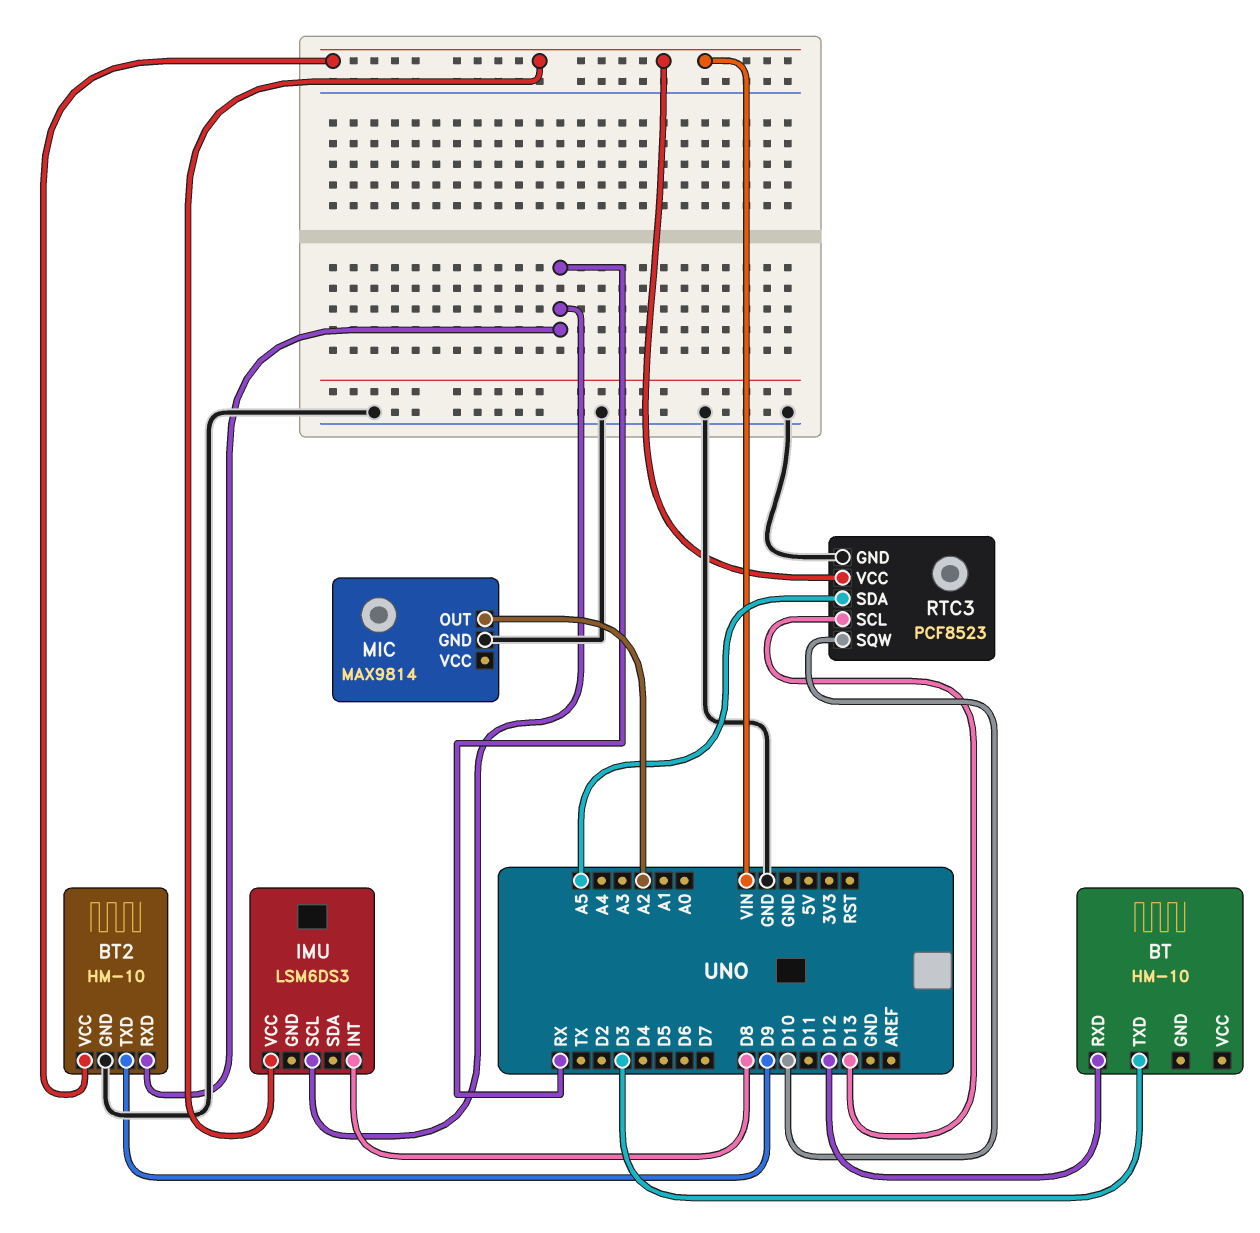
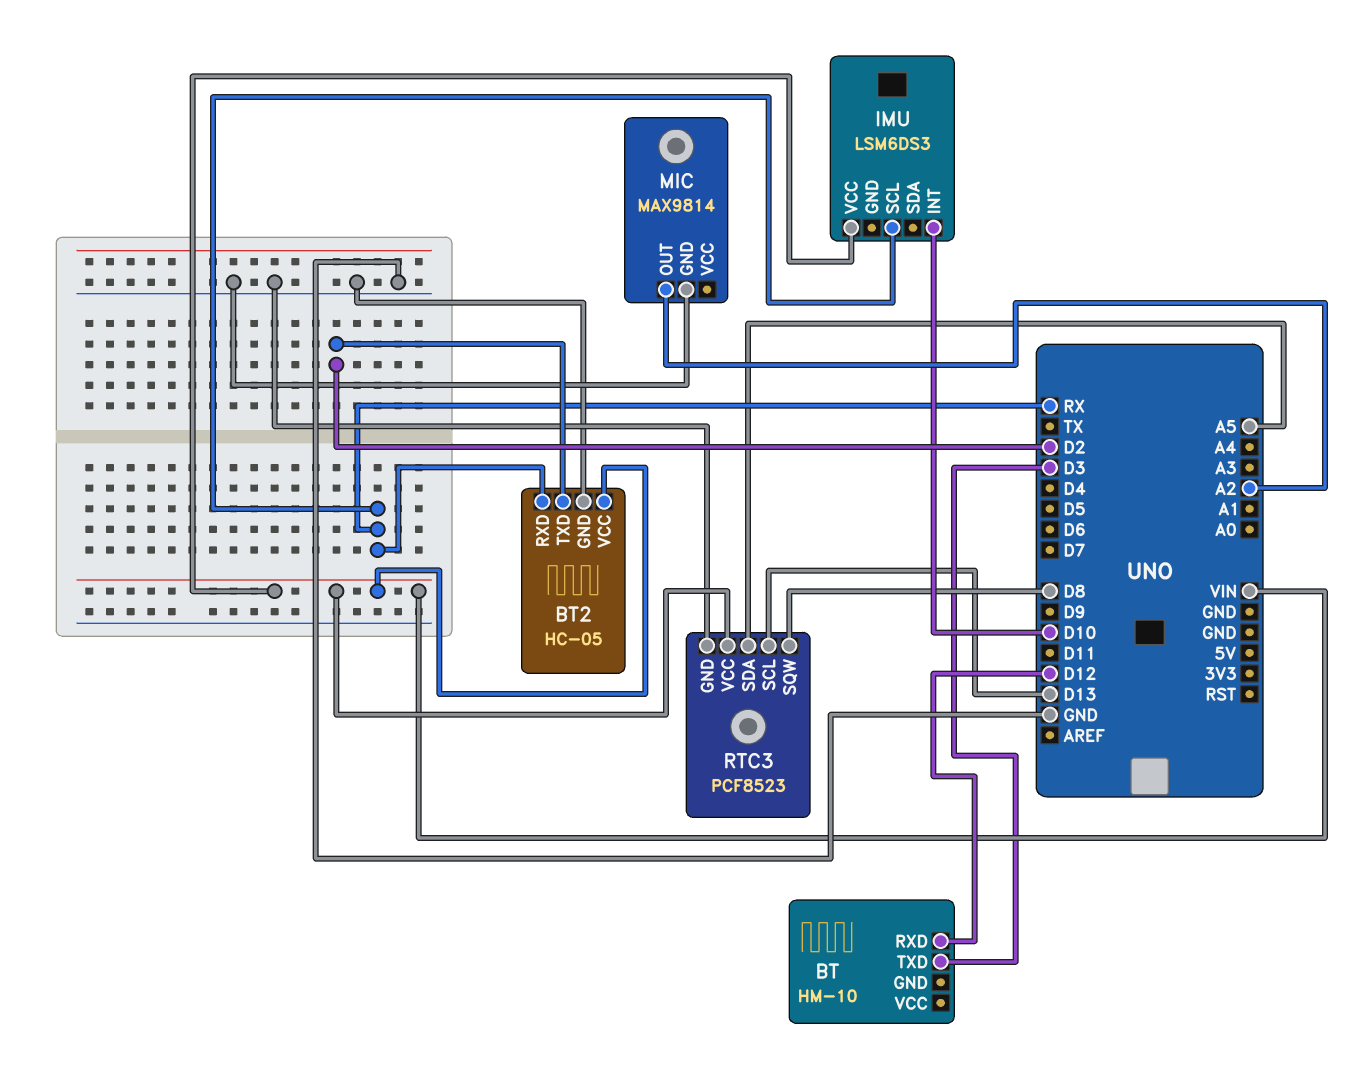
BT2: HM-10 -> HC-05
BT2 pin TXD: D9 -> D2
IMU pin INT: D8 -> D10
RTC3 pin SQW: D10 -> D8

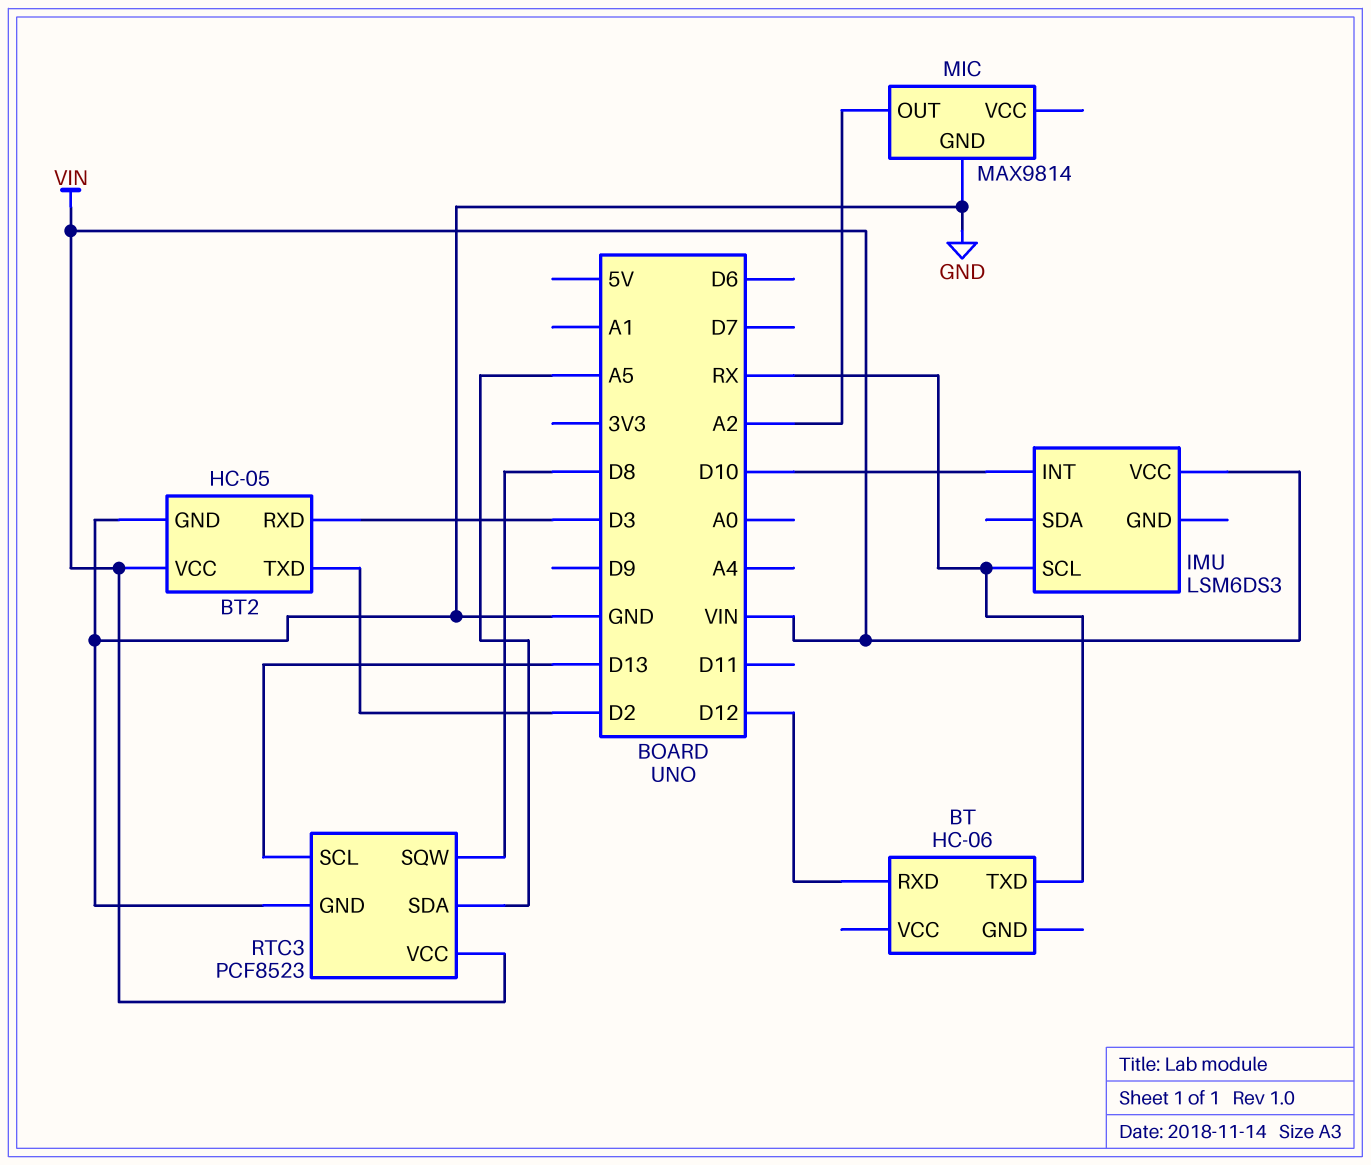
BT: HM-10 -> HC-06
BT pin TXD: D3 -> RX
BT2 pin RXD: RX -> D3

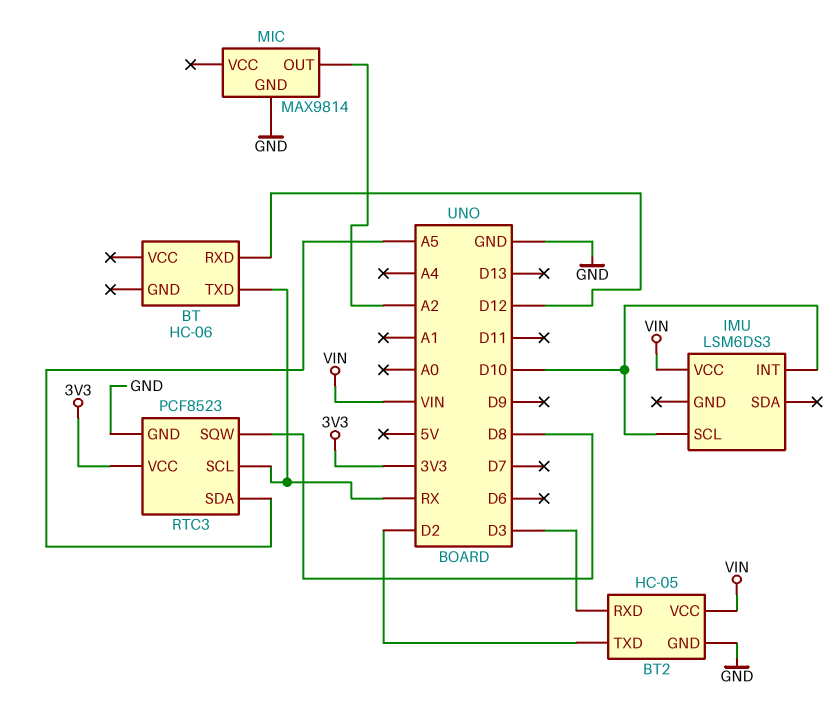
IMU pin SCL: RX -> D10
RTC3 pin SCL: D13 -> RX
RTC3 pin VCC: VIN -> 3V3

